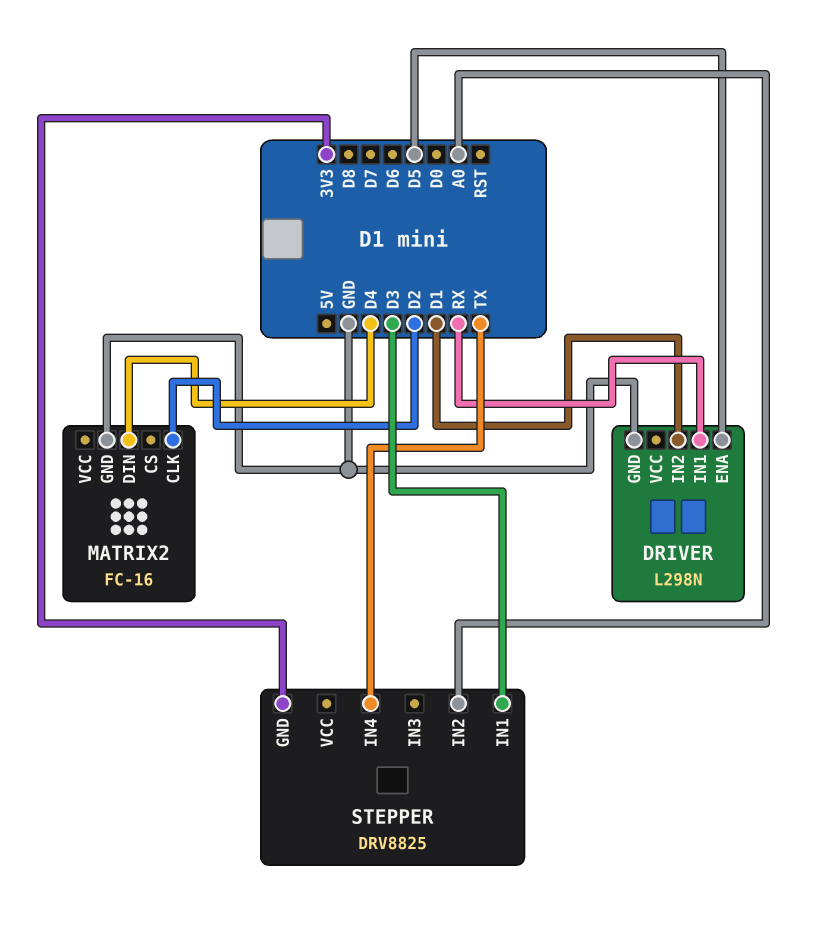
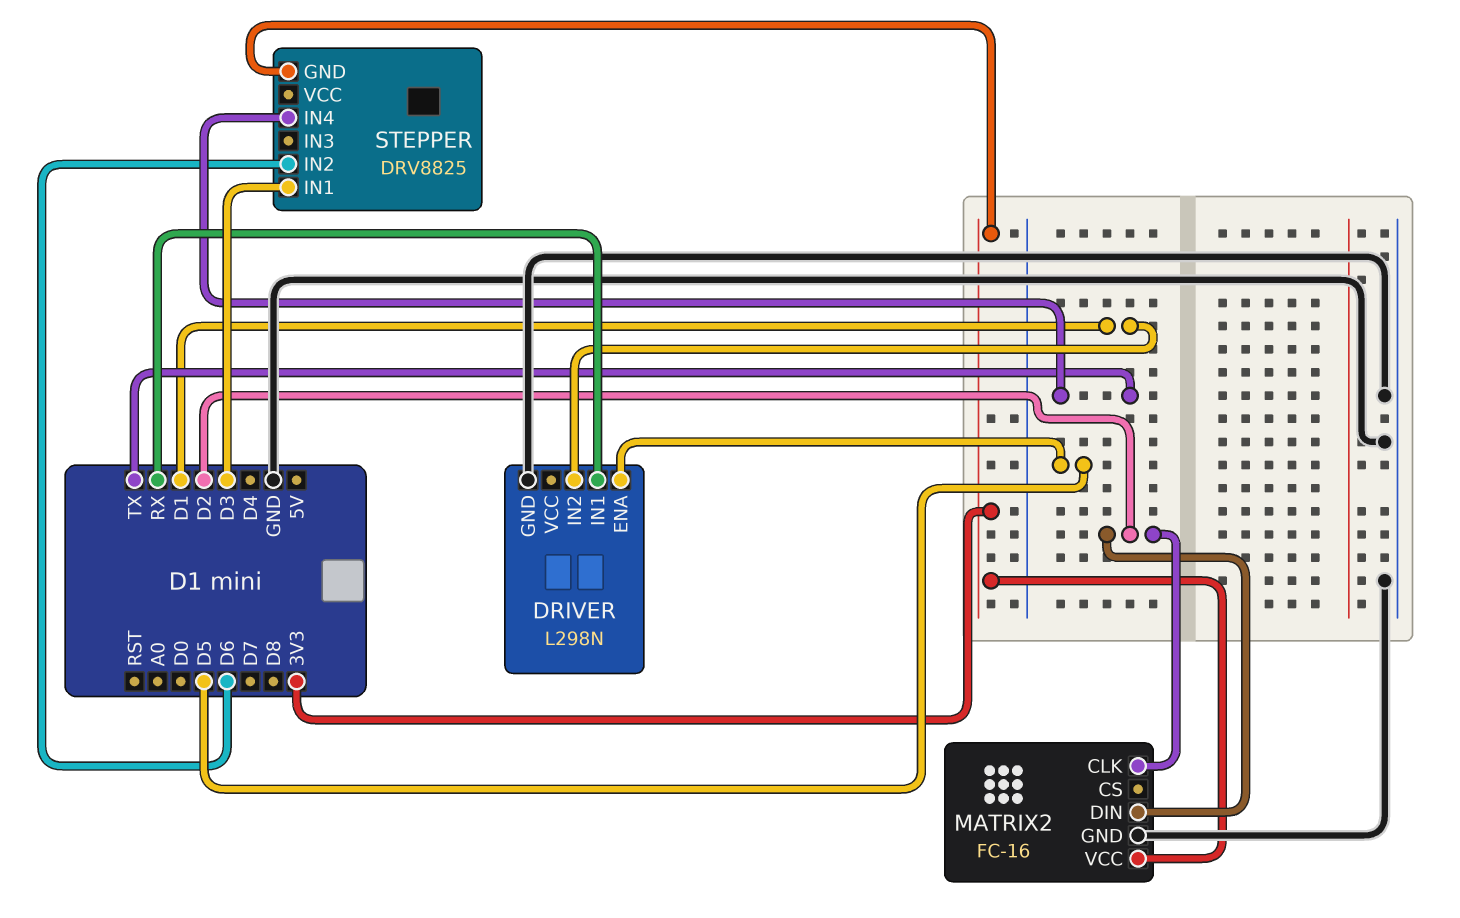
MATRIX2 pin DIN: D4 -> D2
MATRIX2 pin VCC: none -> 3V3
STEPPER pin IN2: A0 -> D6

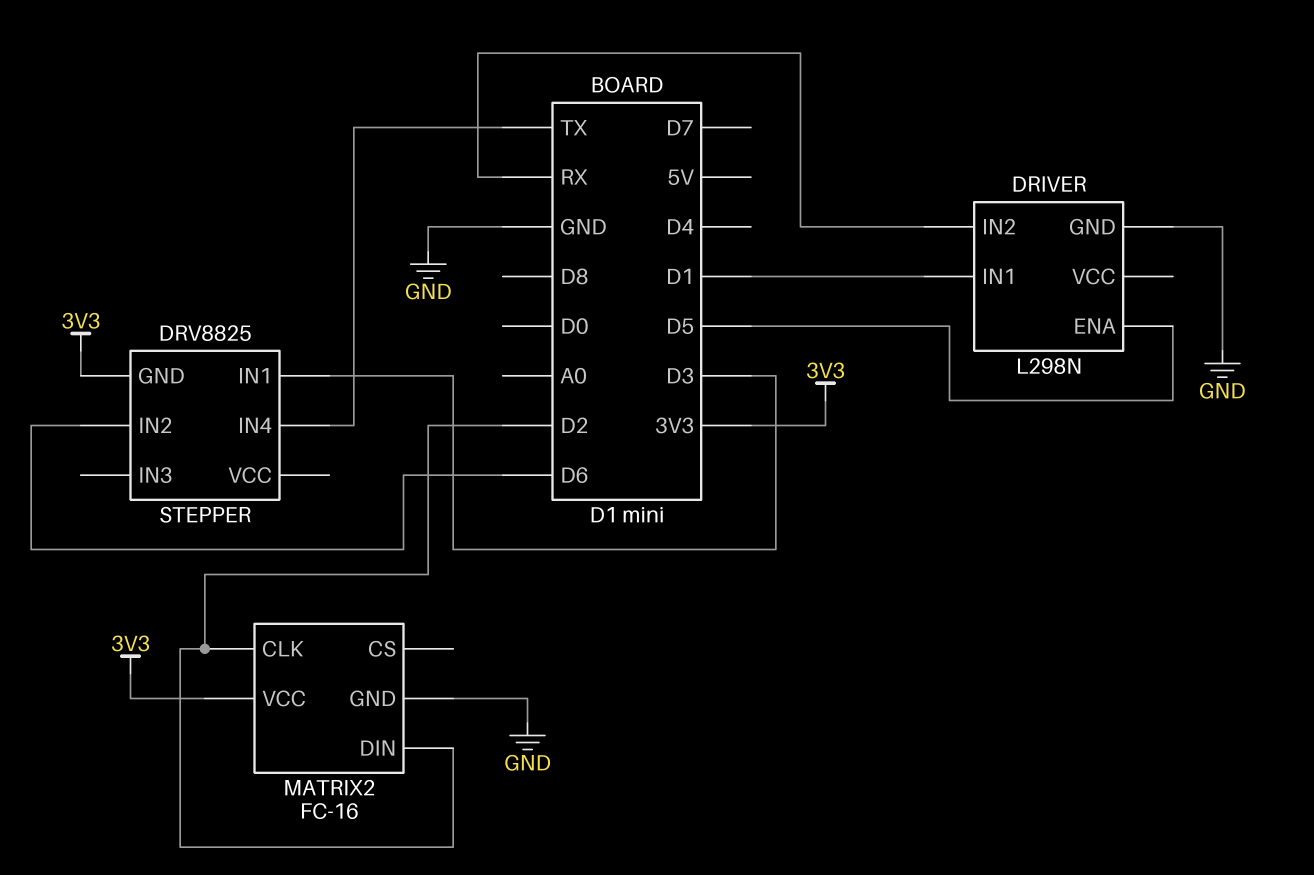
DRIVER pin IN1: RX -> D1
DRIVER pin IN2: D1 -> RX

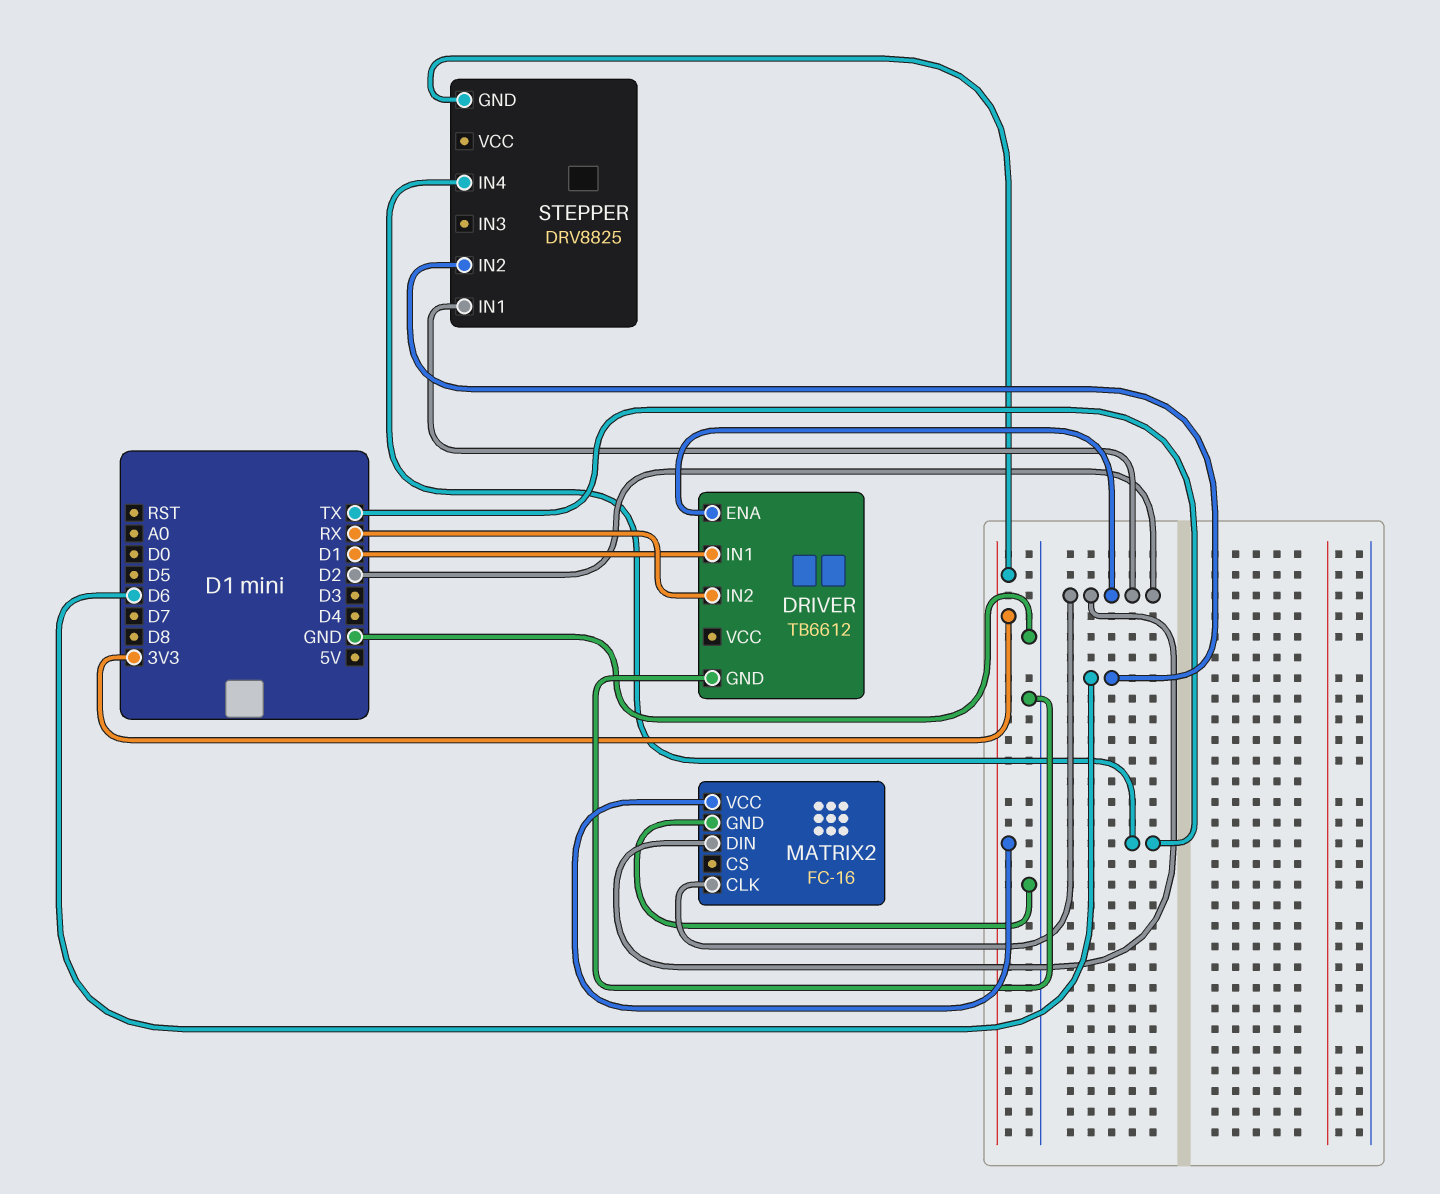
DRIVER: L298N -> TB6612
DRIVER pin ENA: D5 -> D2
STEPPER pin IN1: D3 -> D2

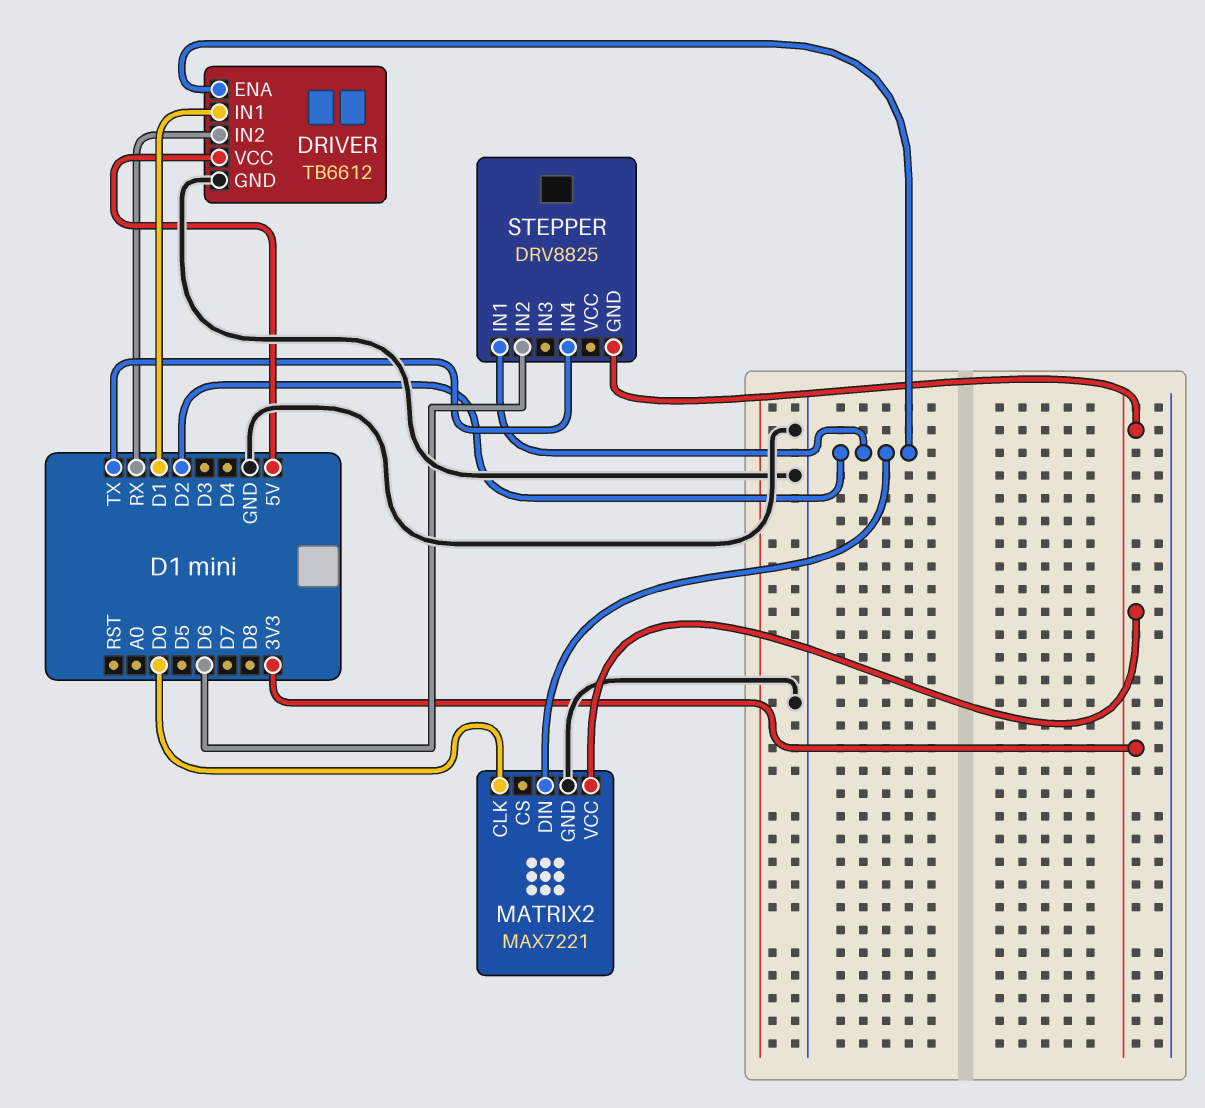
DRIVER pin VCC: none -> 5V
MATRIX2: FC-16 -> MAX7221
MATRIX2 pin CLK: D2 -> D0

